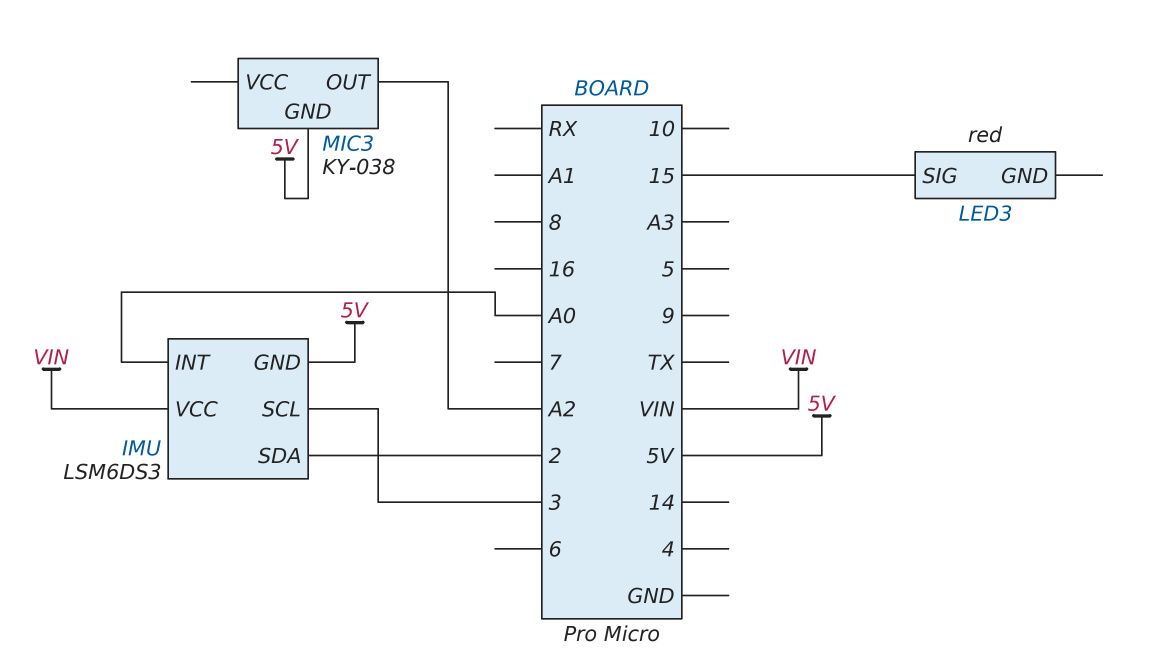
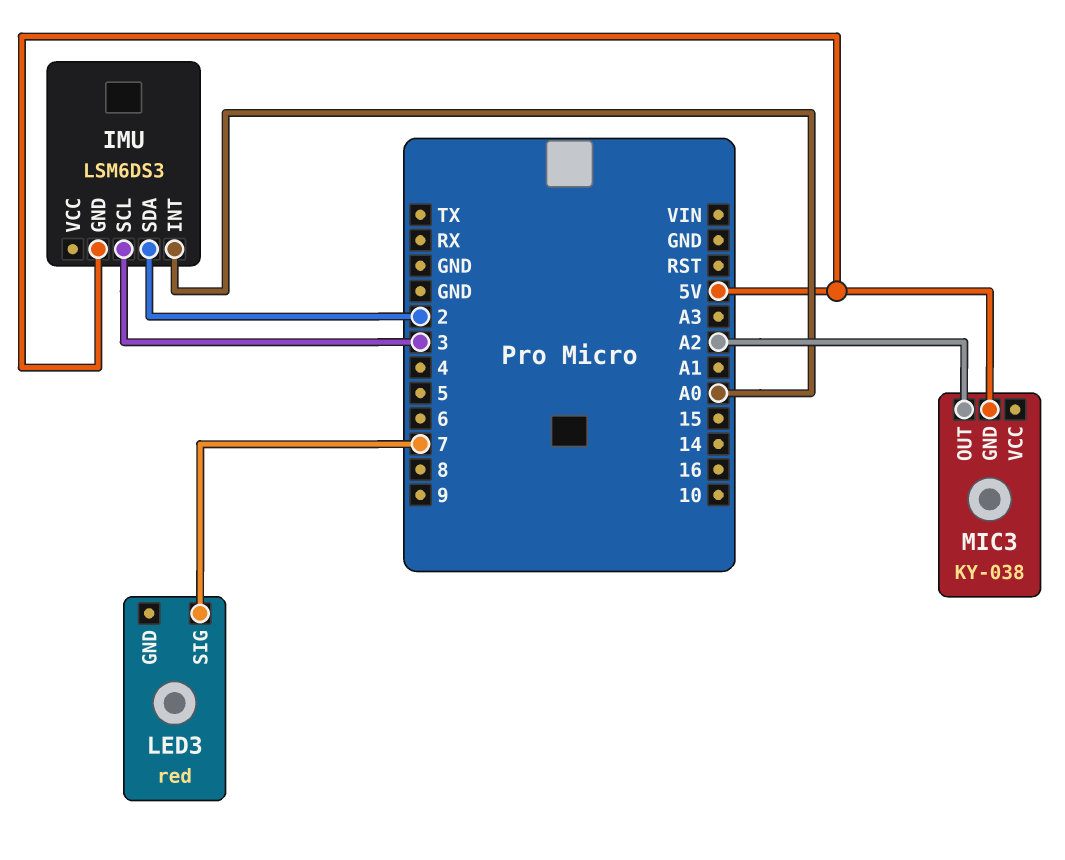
IMU pin VCC: VIN -> none
LED3 pin SIG: 15 -> 7

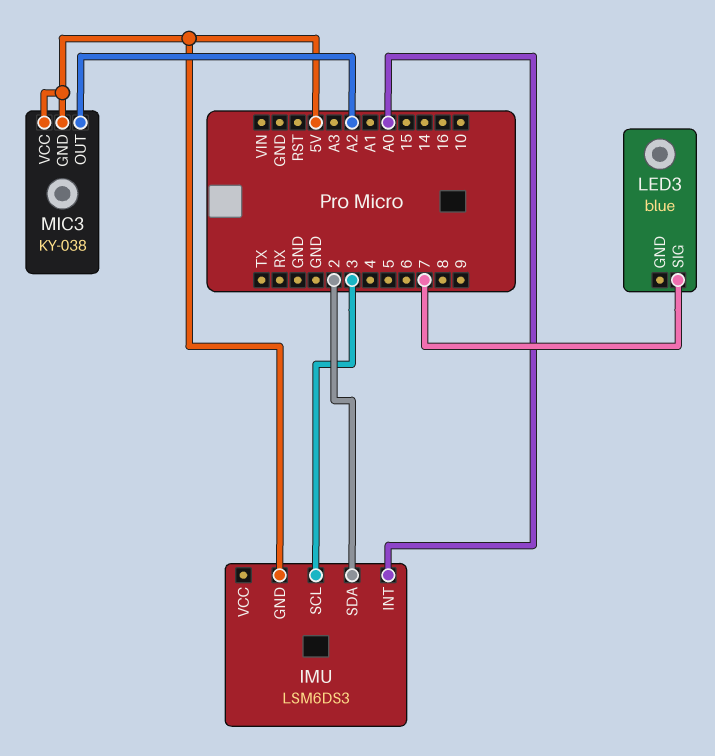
LED3: red -> blue
MIC3 pin VCC: none -> 5V

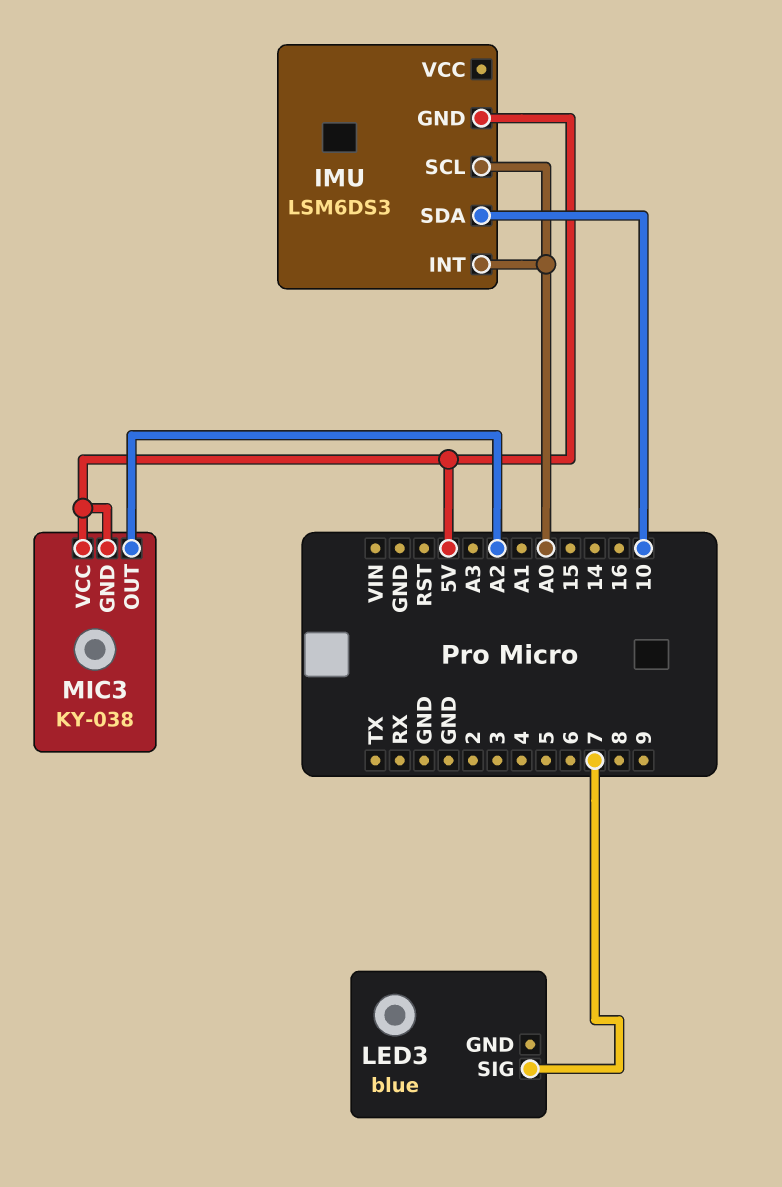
IMU pin SCL: 3 -> A0
IMU pin SDA: 2 -> 10

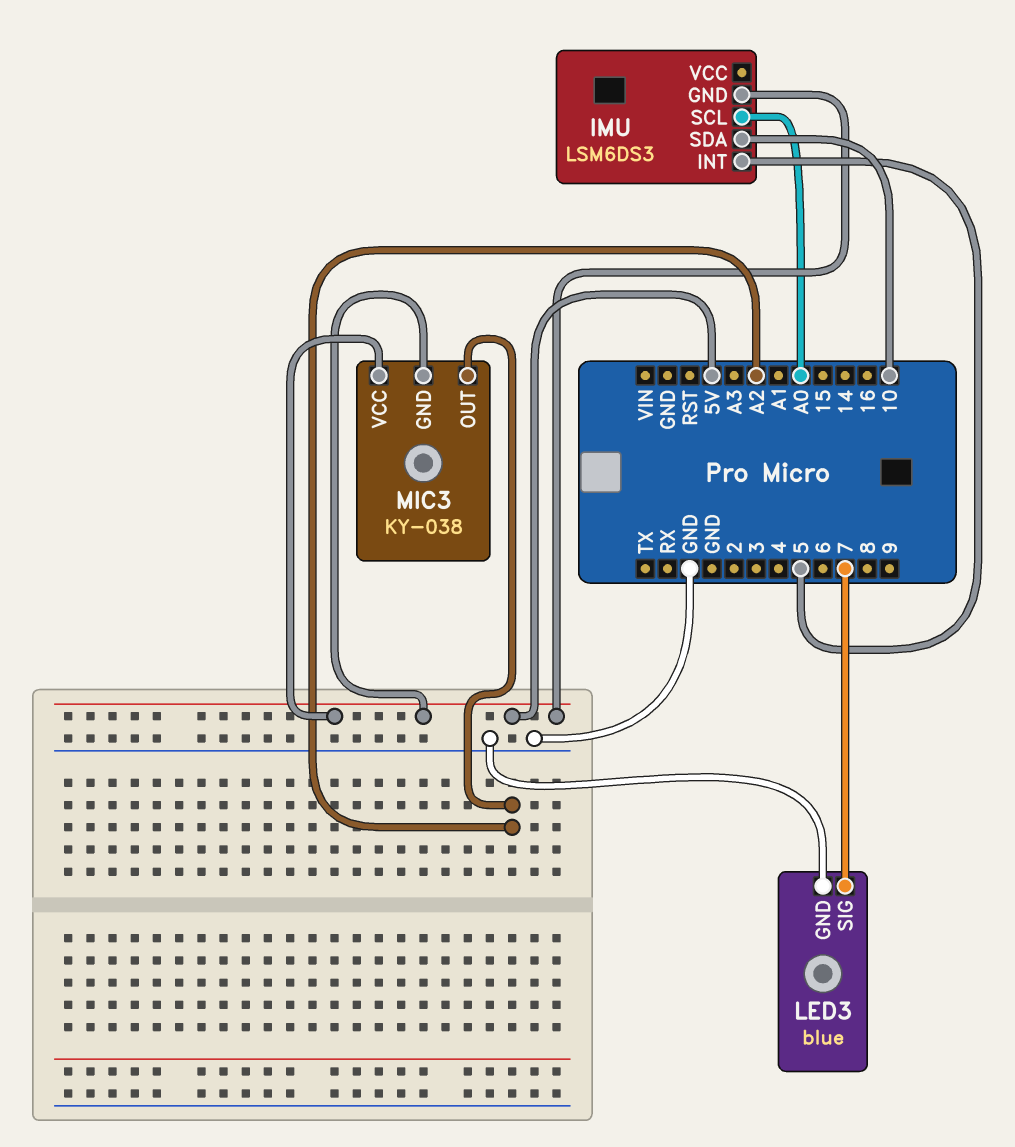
IMU pin INT: A0 -> 5
LED3 pin GND: none -> GND

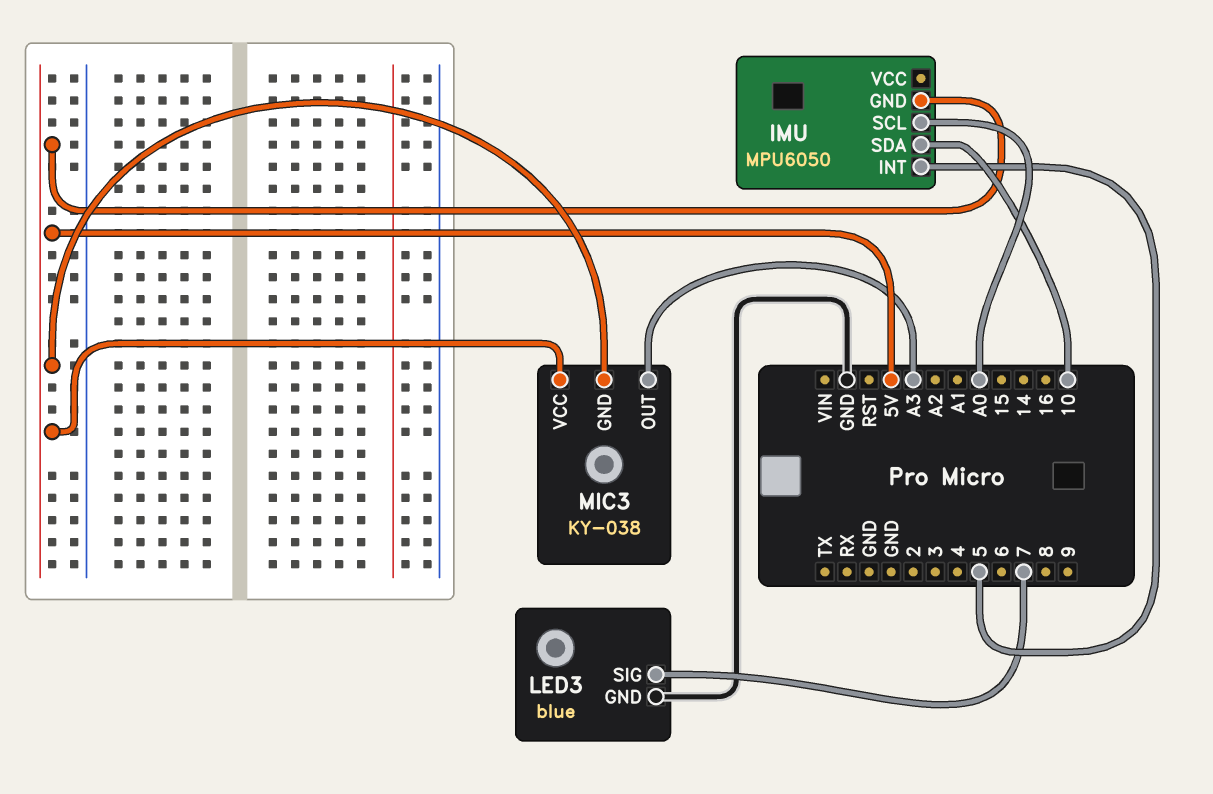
IMU: LSM6DS3 -> MPU6050
MIC3 pin OUT: A2 -> A3

